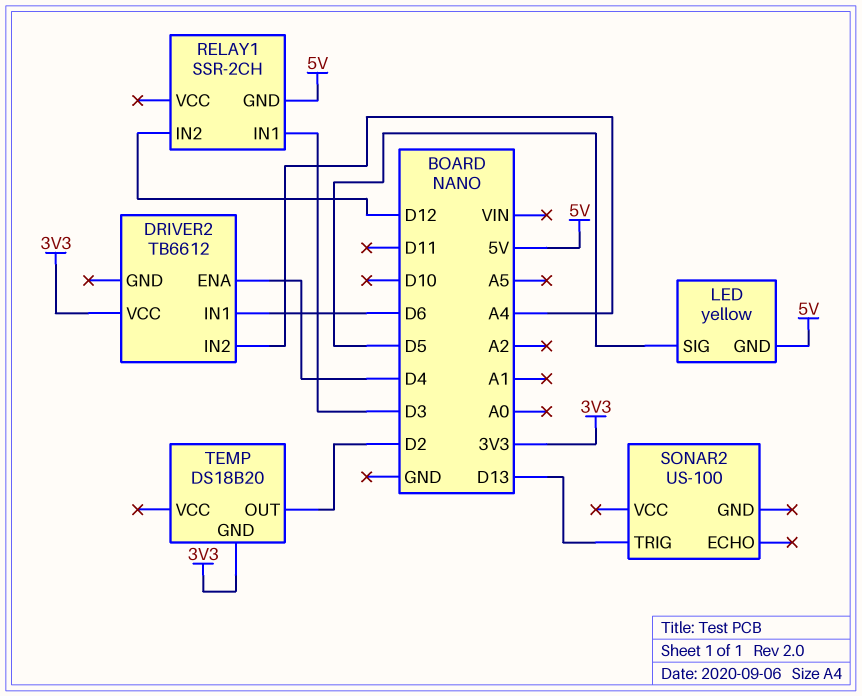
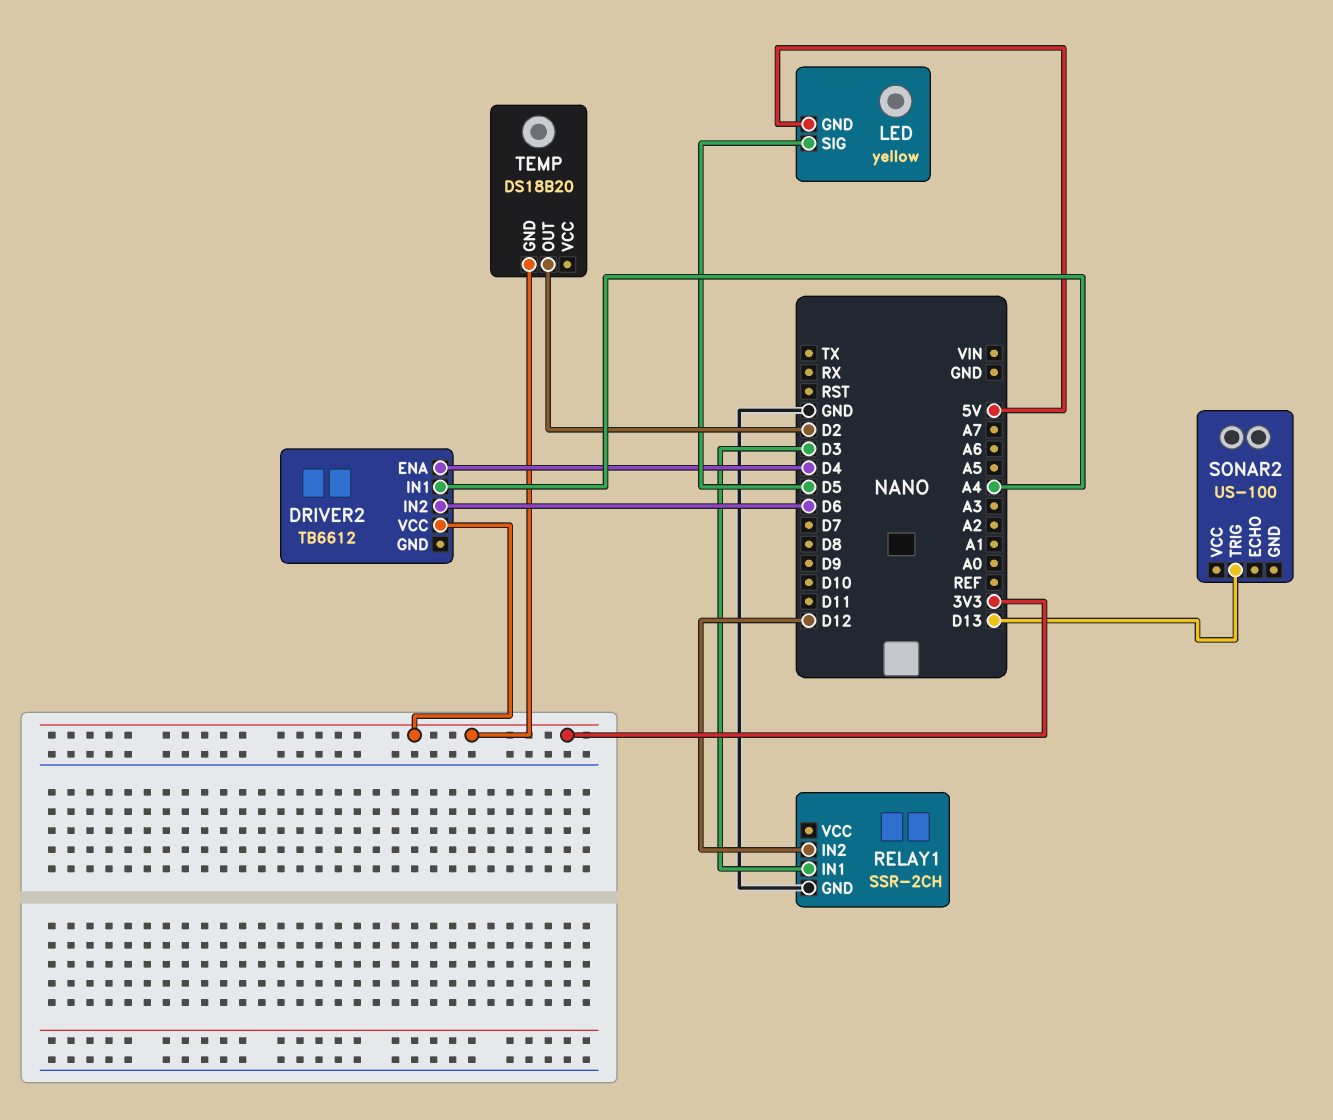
DRIVER2 pin IN1: D6 -> A4
DRIVER2 pin IN2: A4 -> D6
RELAY1 pin GND: 5V -> GND

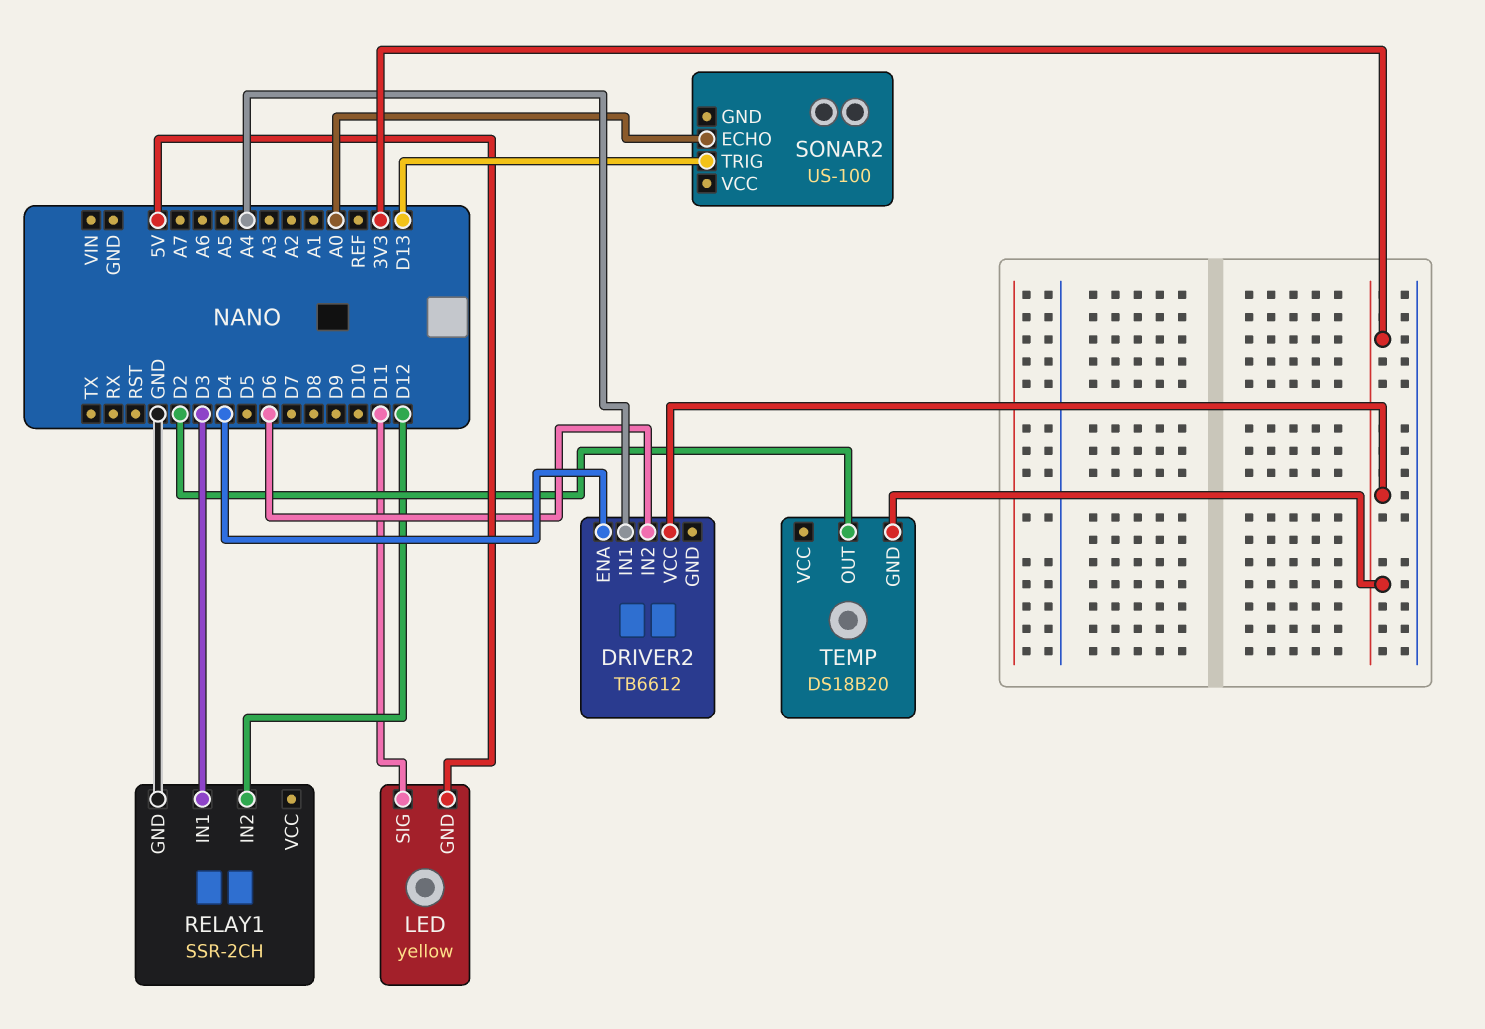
LED pin SIG: D5 -> D11
SONAR2 pin ECHO: none -> A0

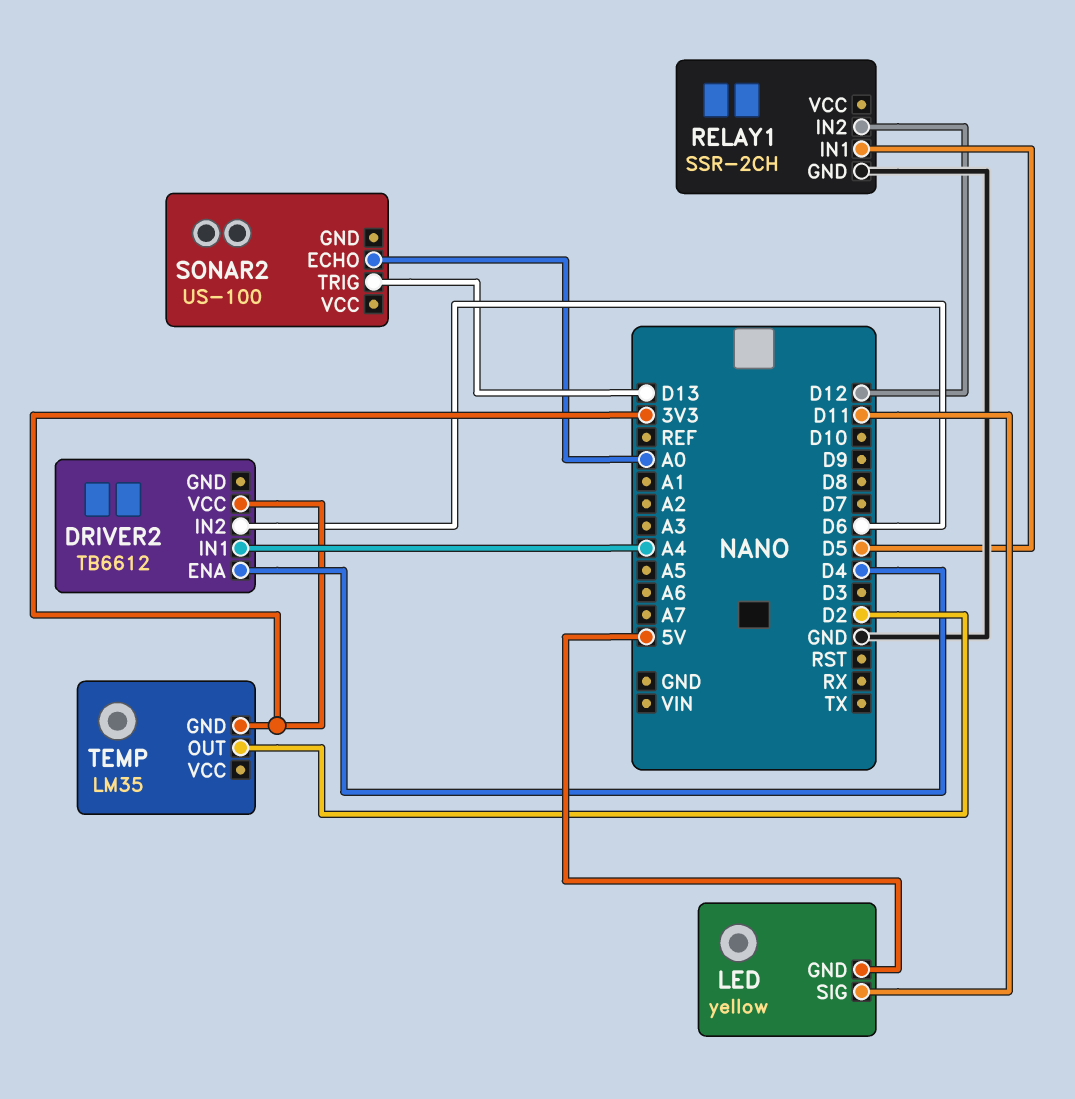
RELAY1 pin IN1: D3 -> D5
TEMP: DS18B20 -> LM35

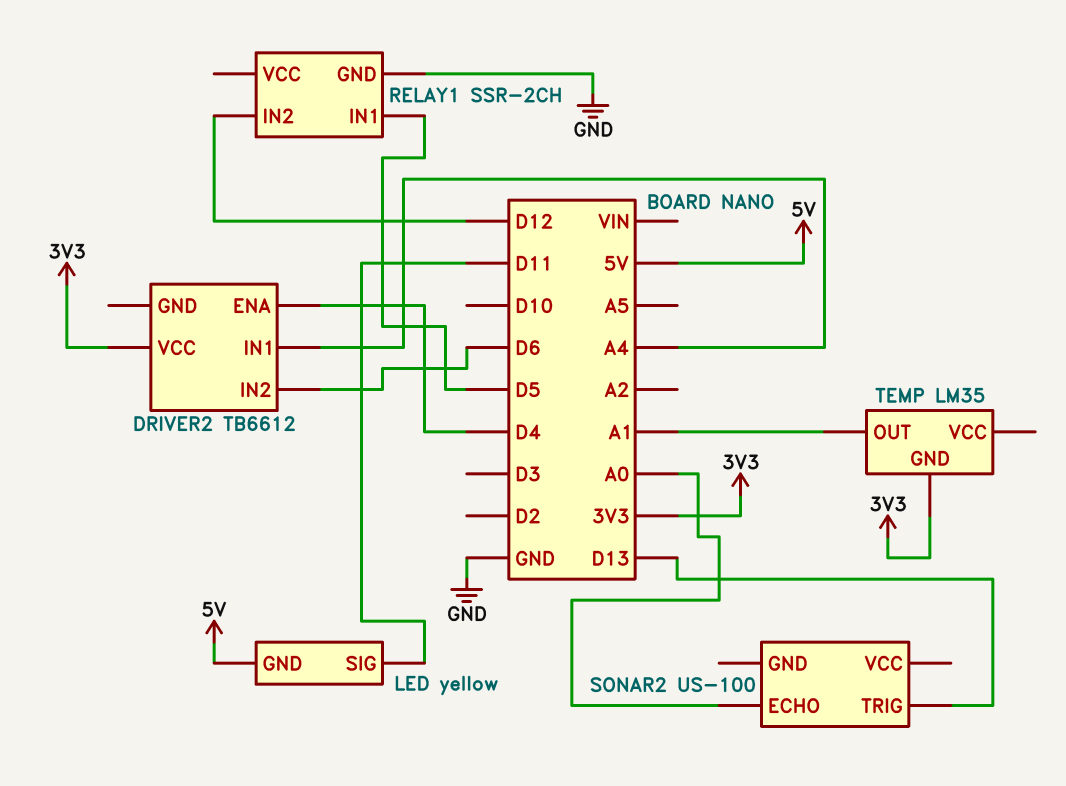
TEMP pin OUT: D2 -> A1

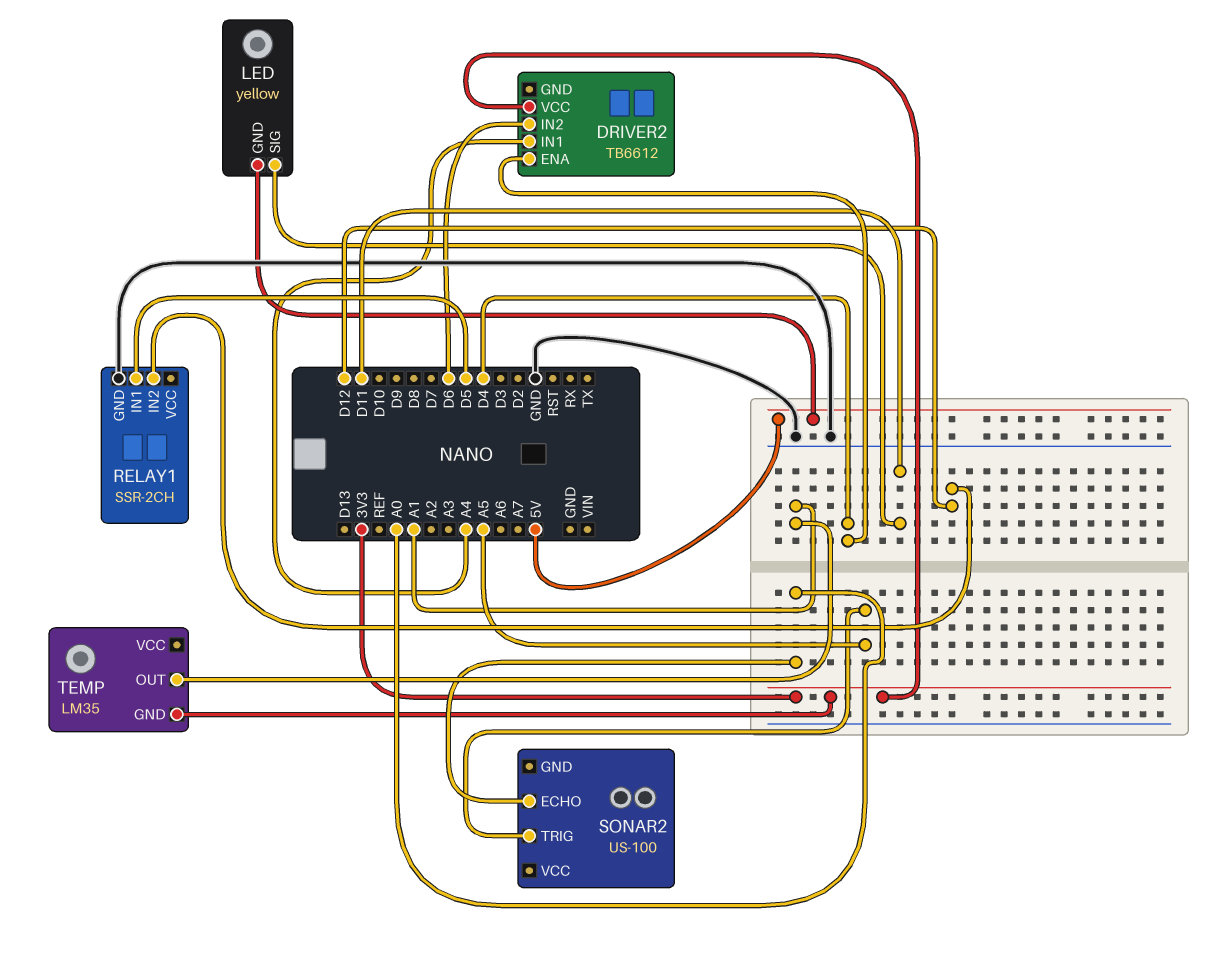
SONAR2 pin TRIG: D13 -> A5

